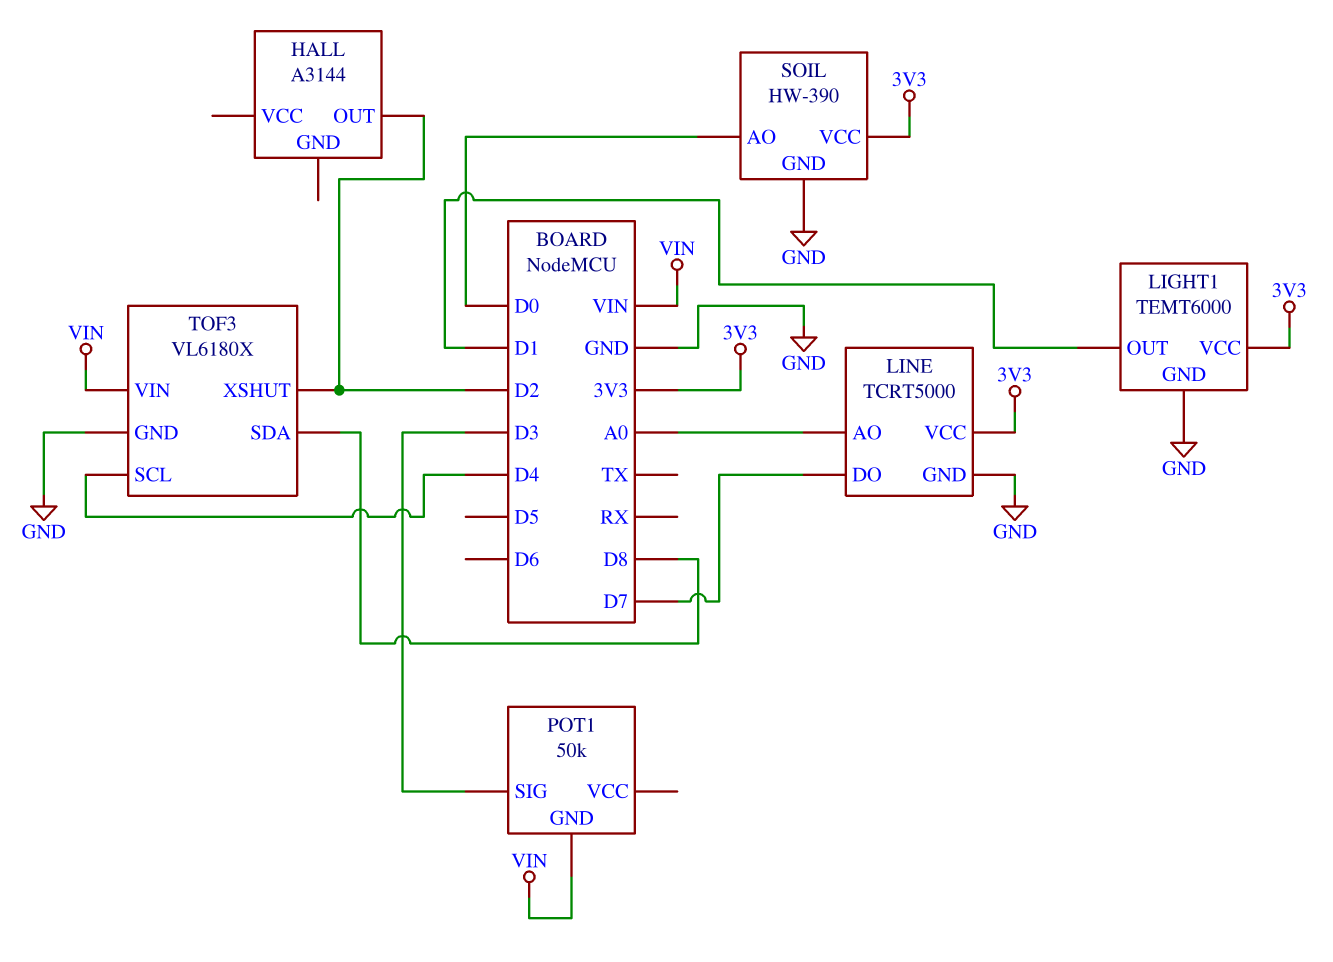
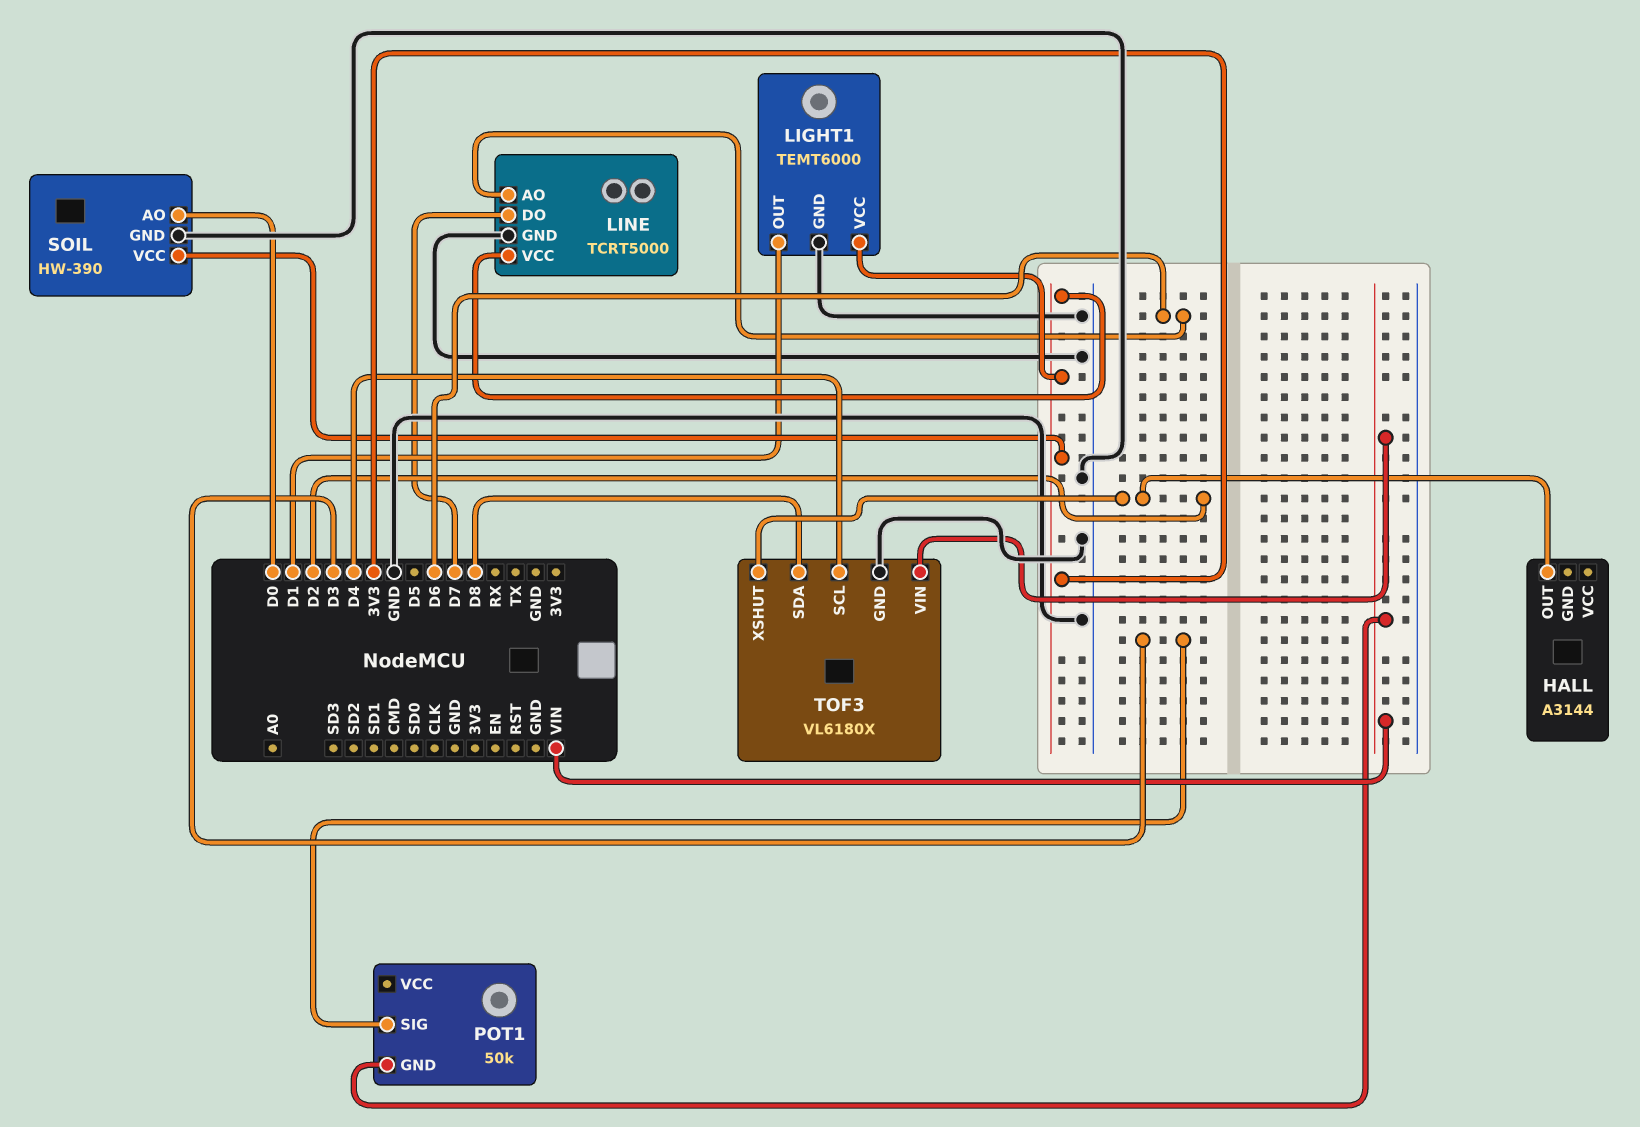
LINE pin AO: A0 -> D6

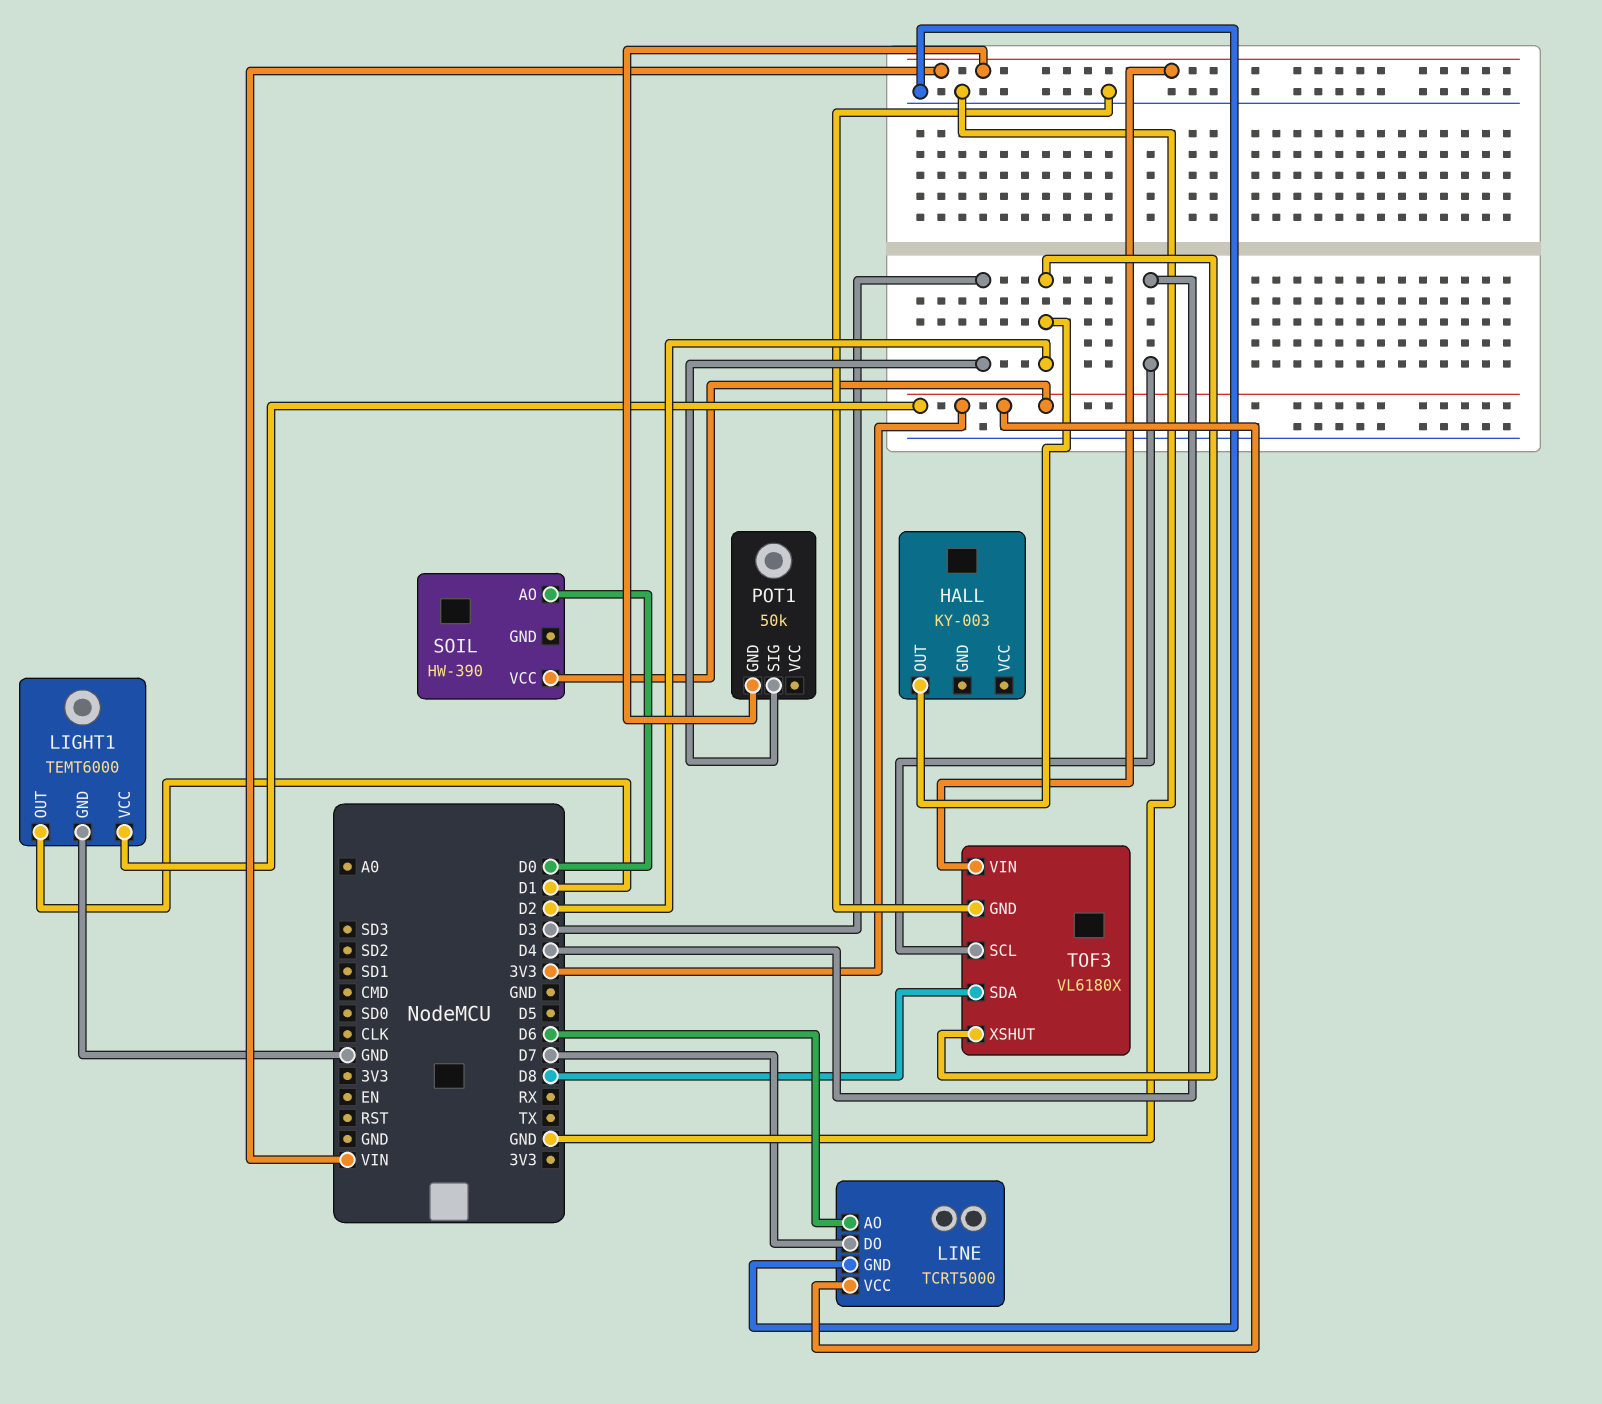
HALL: A3144 -> KY-003
SOIL pin GND: GND -> none

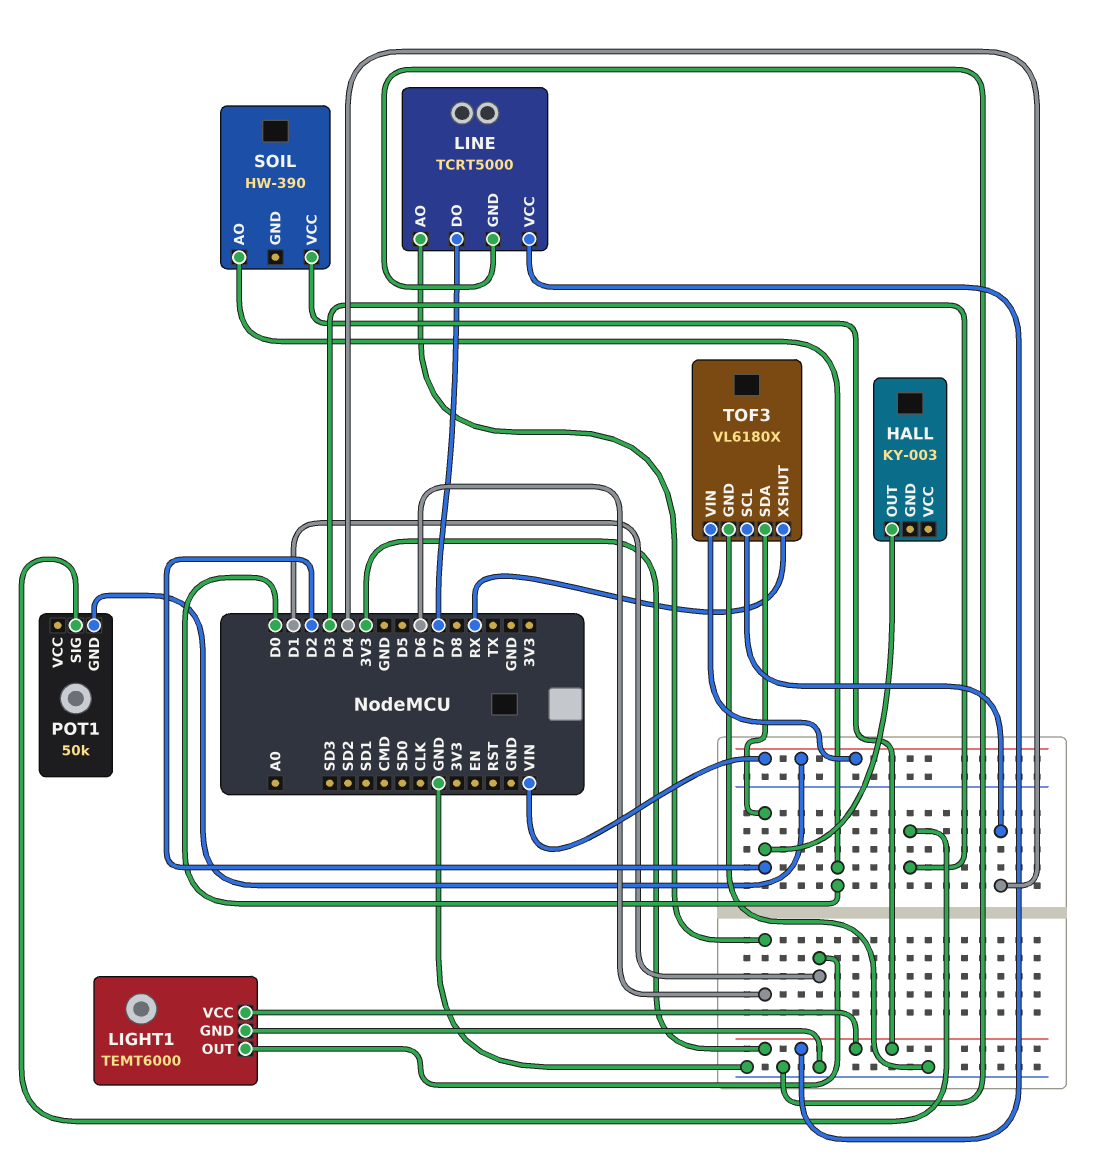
TOF3 pin SDA: D8 -> D2
TOF3 pin XSHUT: D2 -> RX

